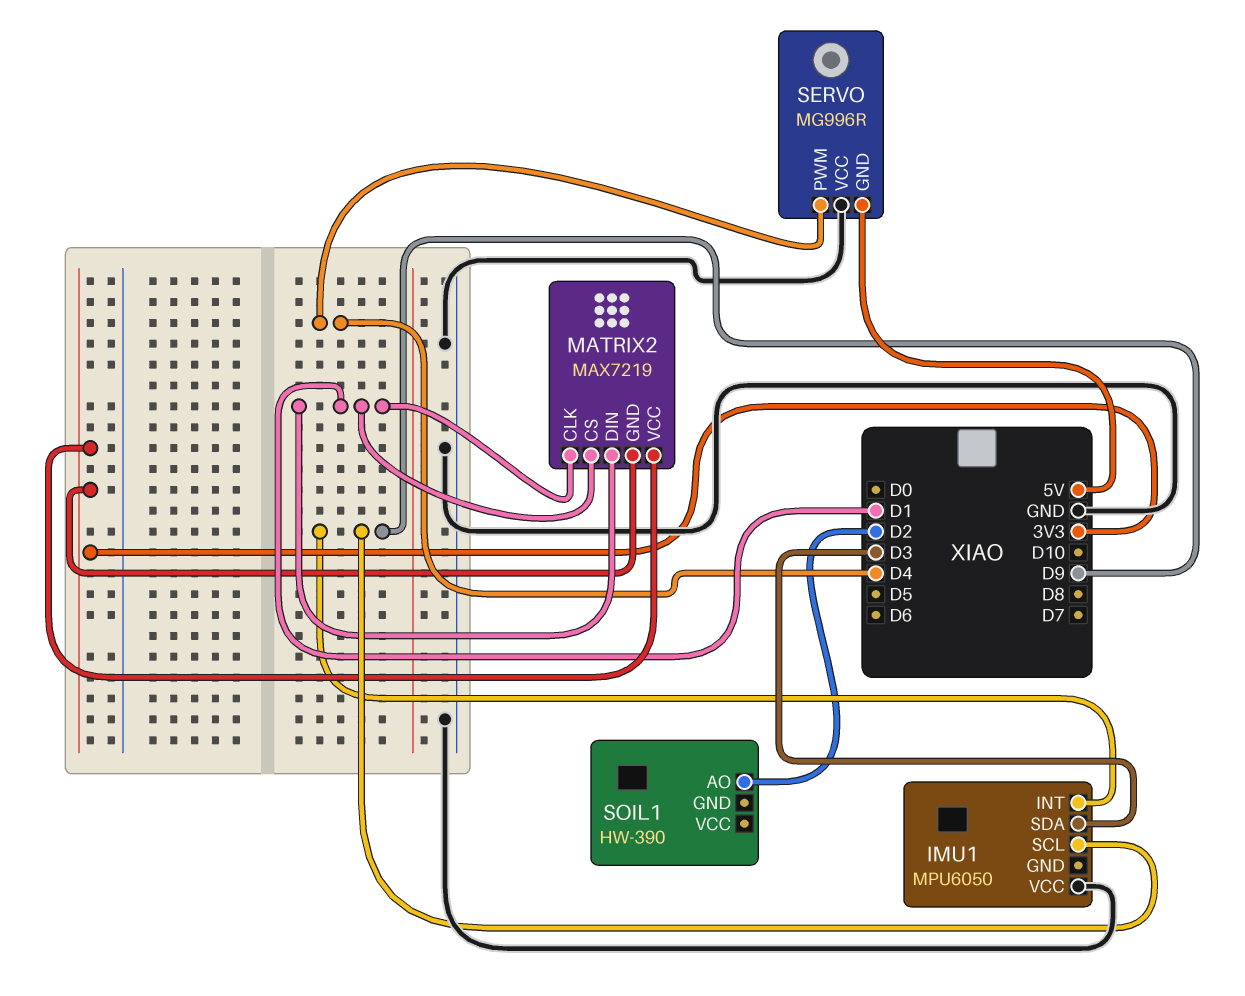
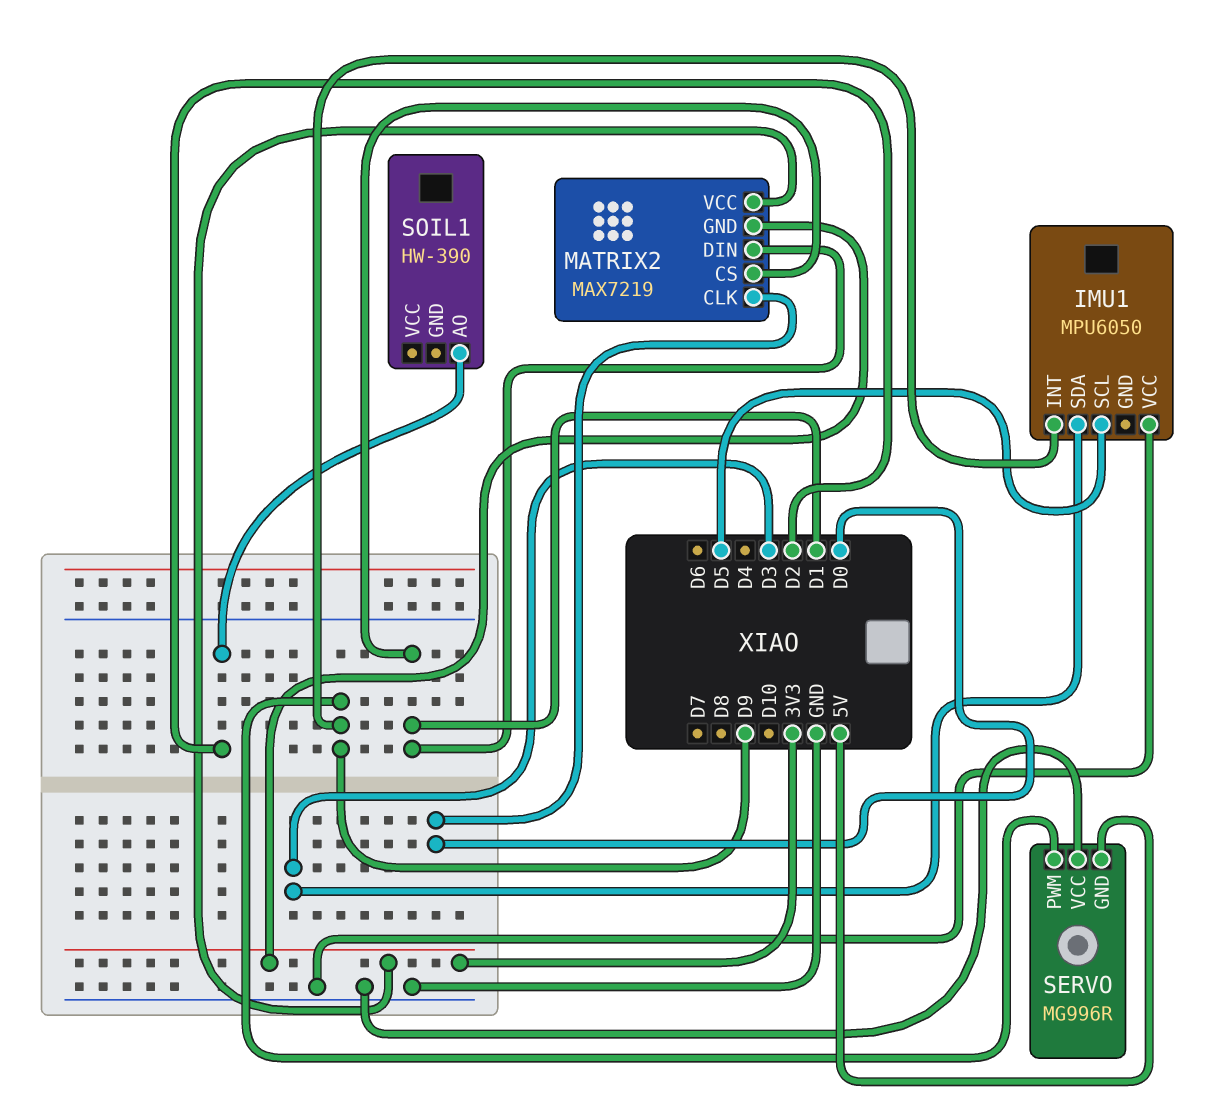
IMU1 pin SCL: D9 -> D5
MATRIX2 pin CLK: D1 -> D0
SERVO pin PWM: D4 -> D9

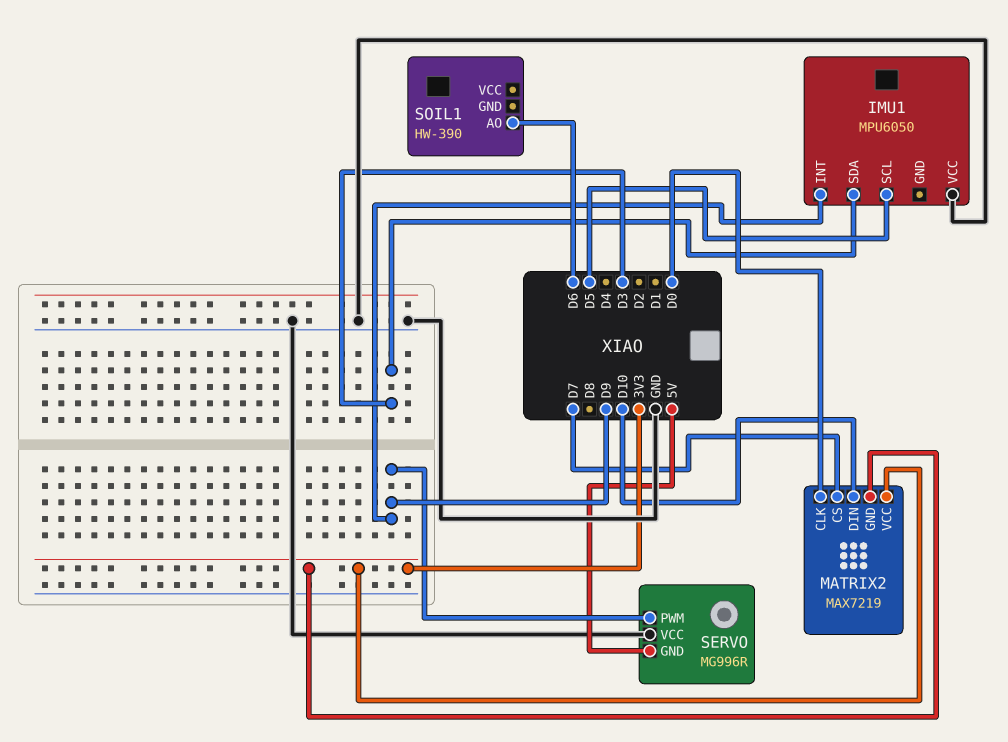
MATRIX2 pin CS: D1 -> D7
MATRIX2 pin DIN: D1 -> D10
SOIL1 pin AO: D2 -> D6

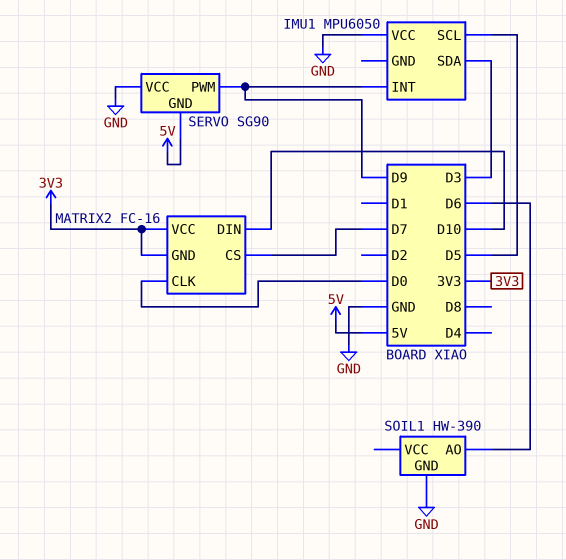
MATRIX2: MAX7219 -> FC-16
SERVO: MG996R -> SG90
SOIL1 pin GND: none -> GND

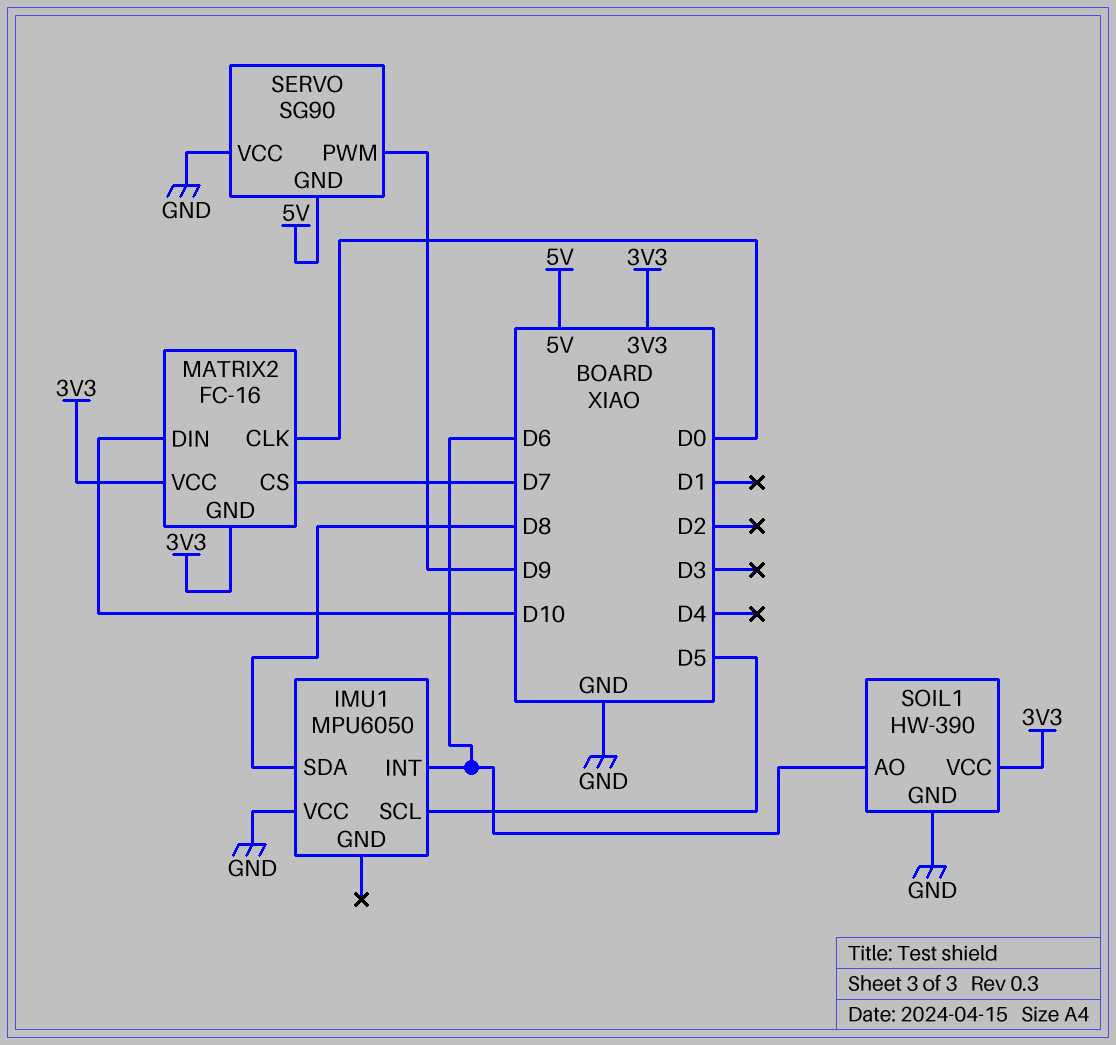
IMU1 pin INT: D9 -> D6
IMU1 pin SDA: D3 -> D8
SOIL1 pin VCC: none -> 3V3

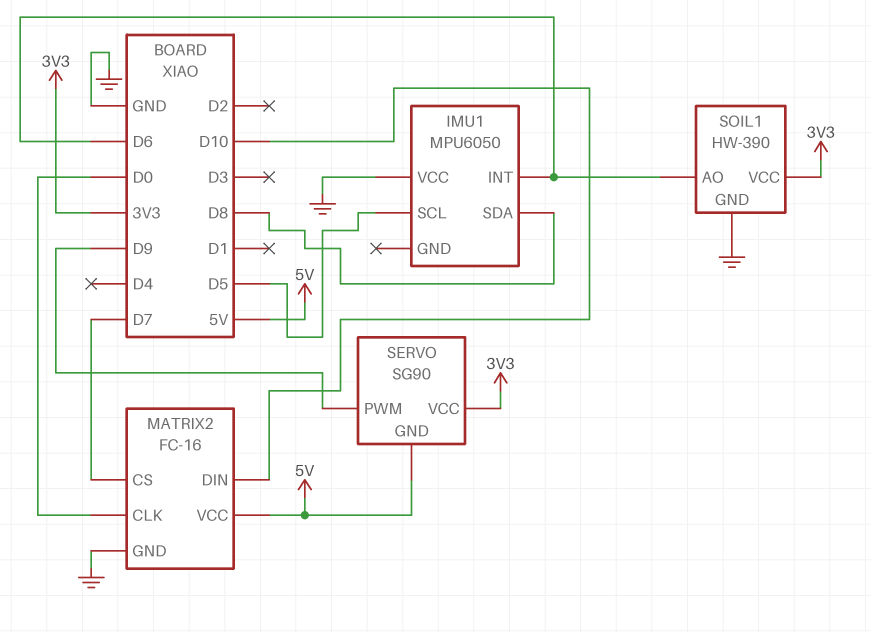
MATRIX2 pin GND: 3V3 -> GND
MATRIX2 pin VCC: 3V3 -> 5V
SERVO pin VCC: GND -> 3V3

